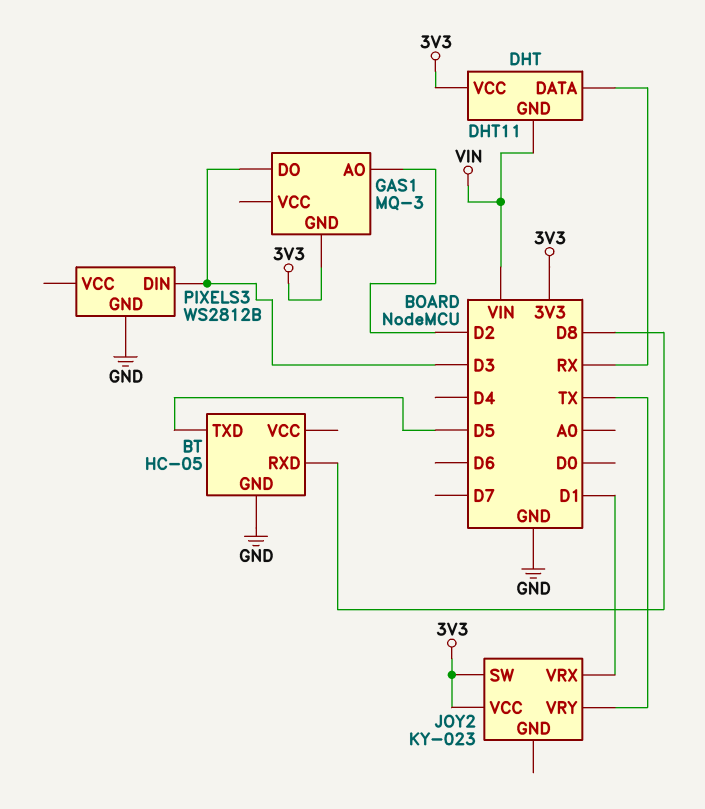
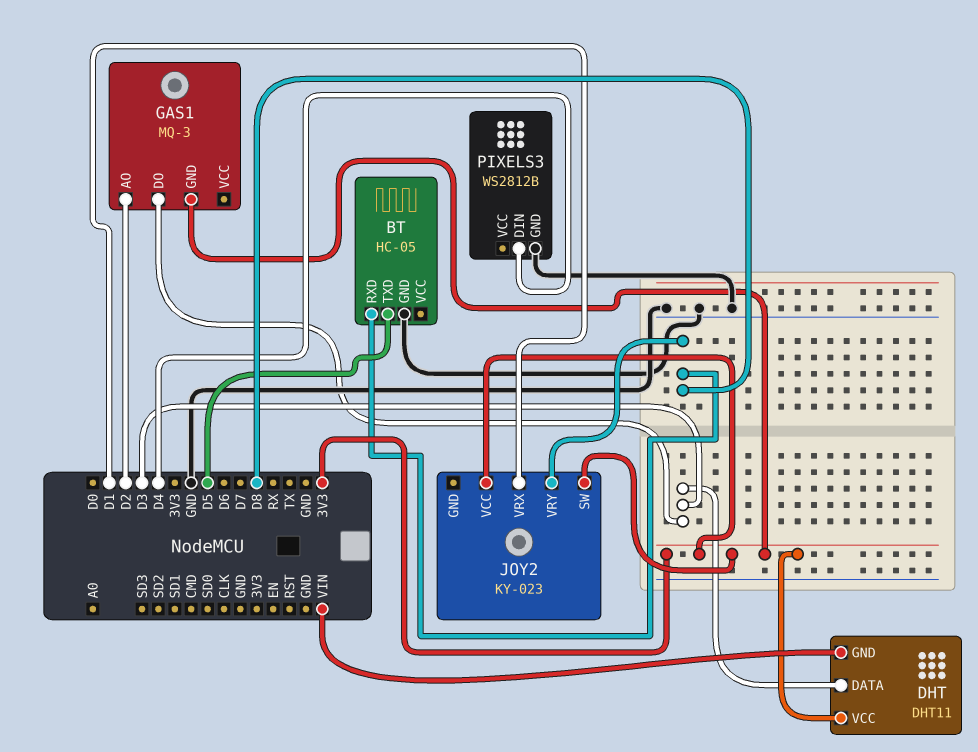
DHT pin DATA: RX -> D3
JOY2 pin VRY: TX -> D8
PIXELS3 pin DIN: D3 -> D4

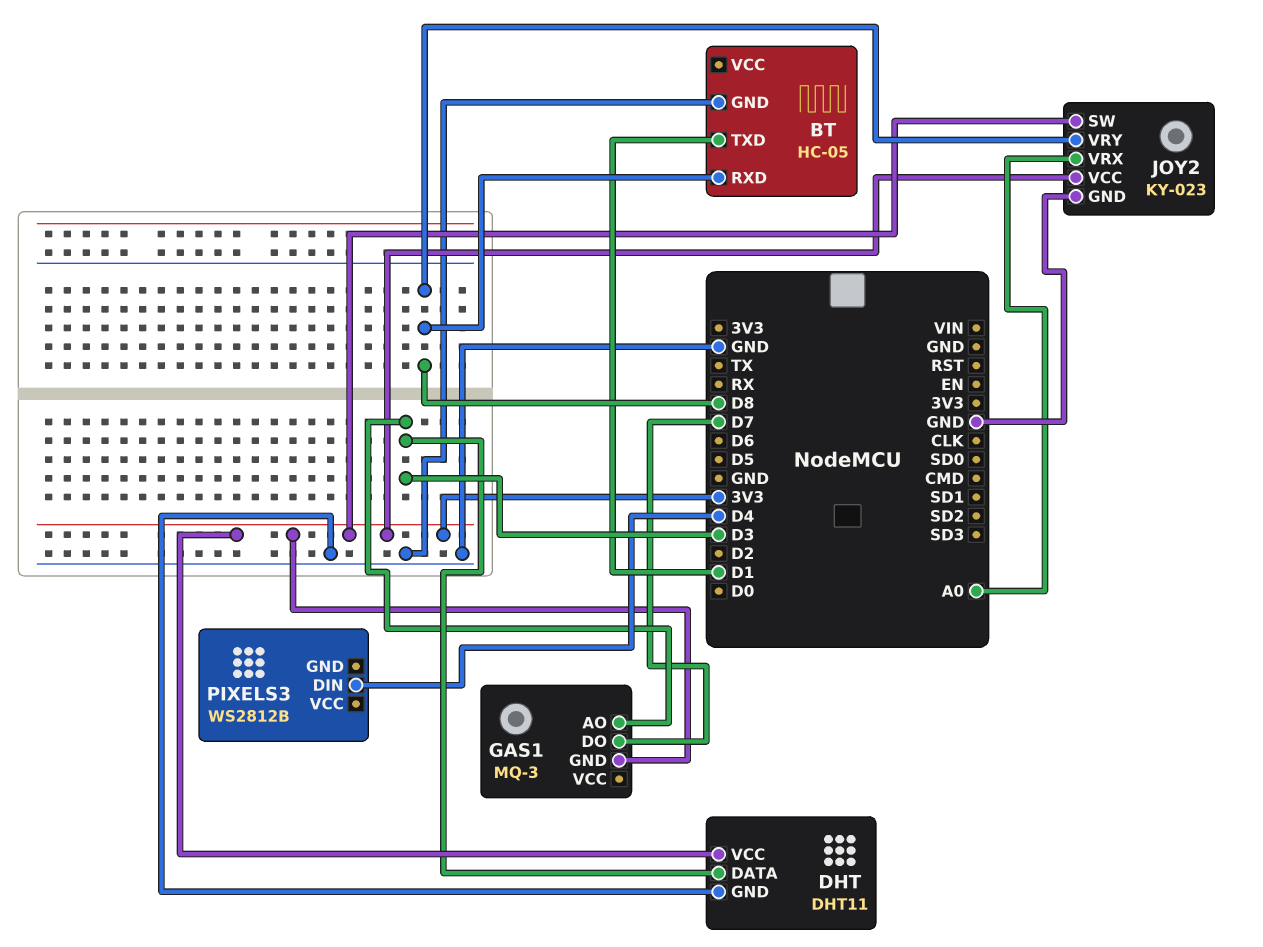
BT pin TXD: D5 -> D1
DHT pin GND: VIN -> GND
GAS1 pin AO: D2 -> D3
GAS1 pin DO: D3 -> D7
JOY2 pin GND: none -> GND
JOY2 pin VRX: D1 -> A0
PIXELS3 pin GND: GND -> none

